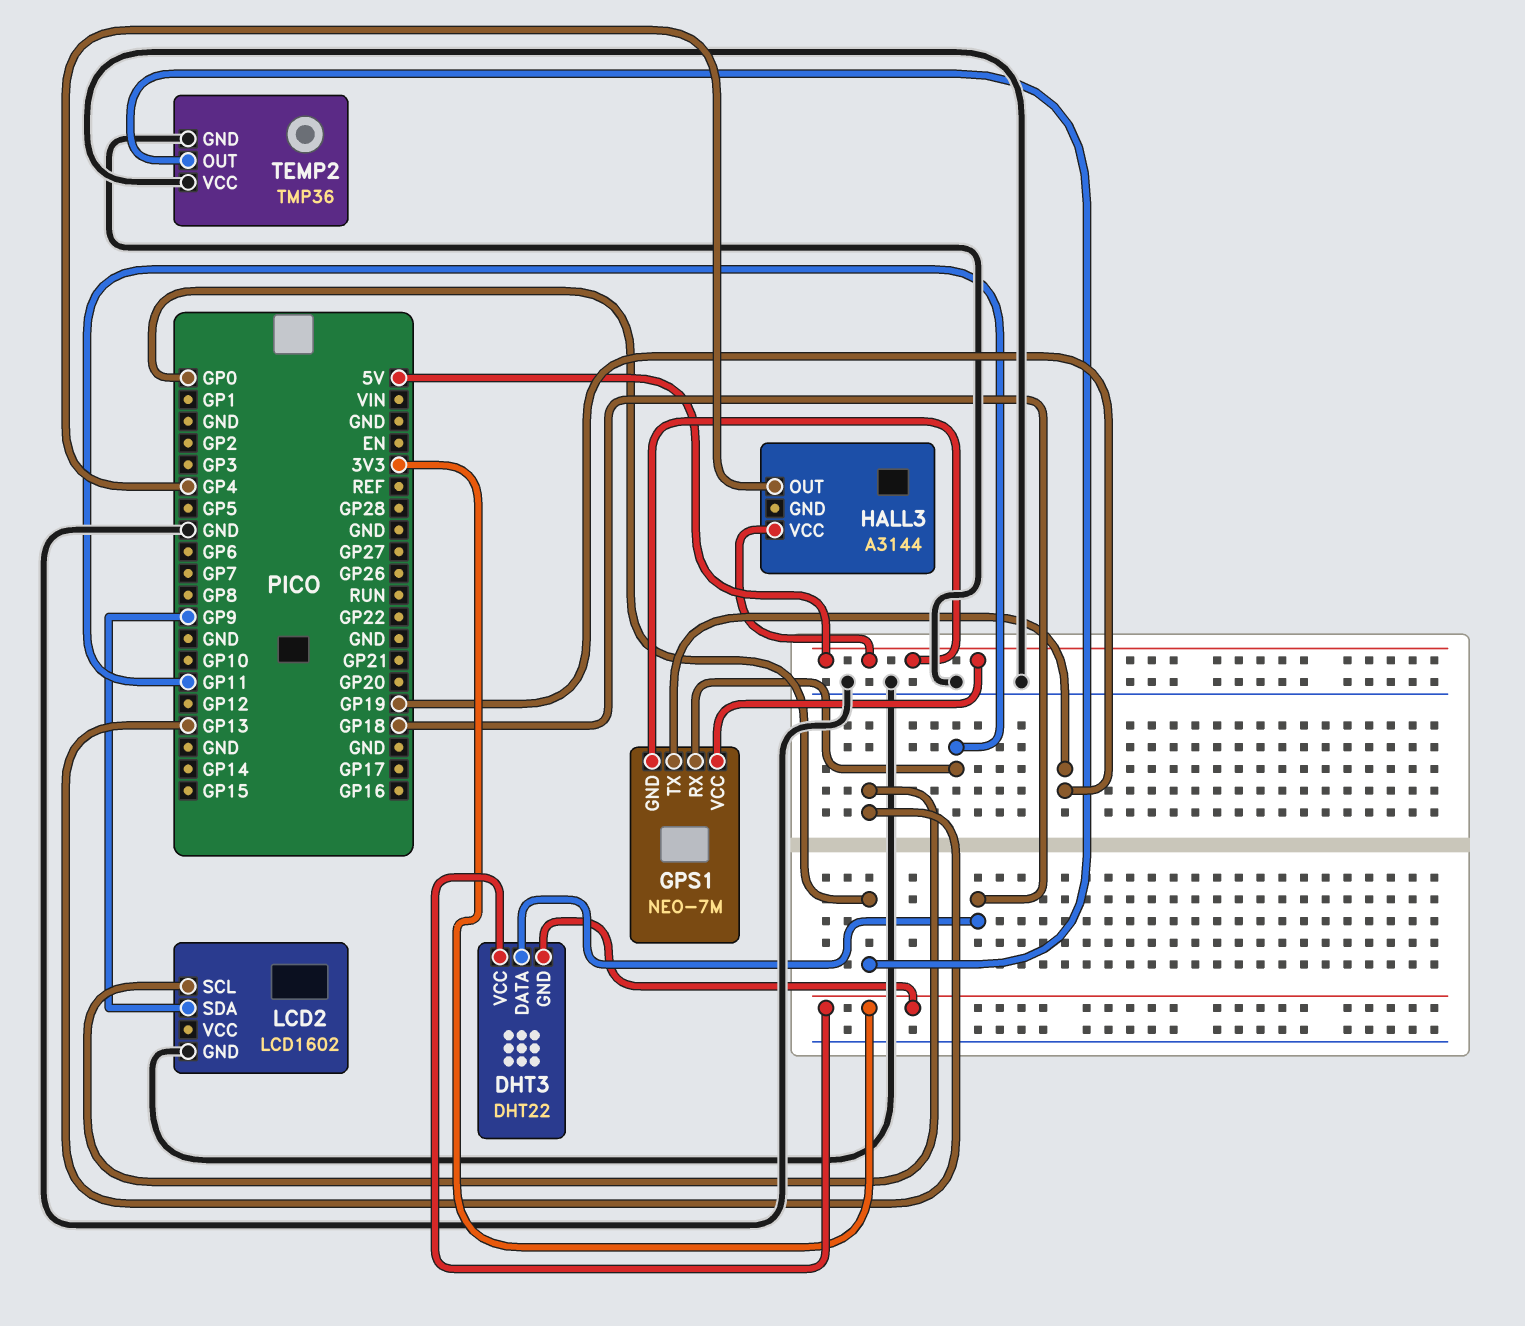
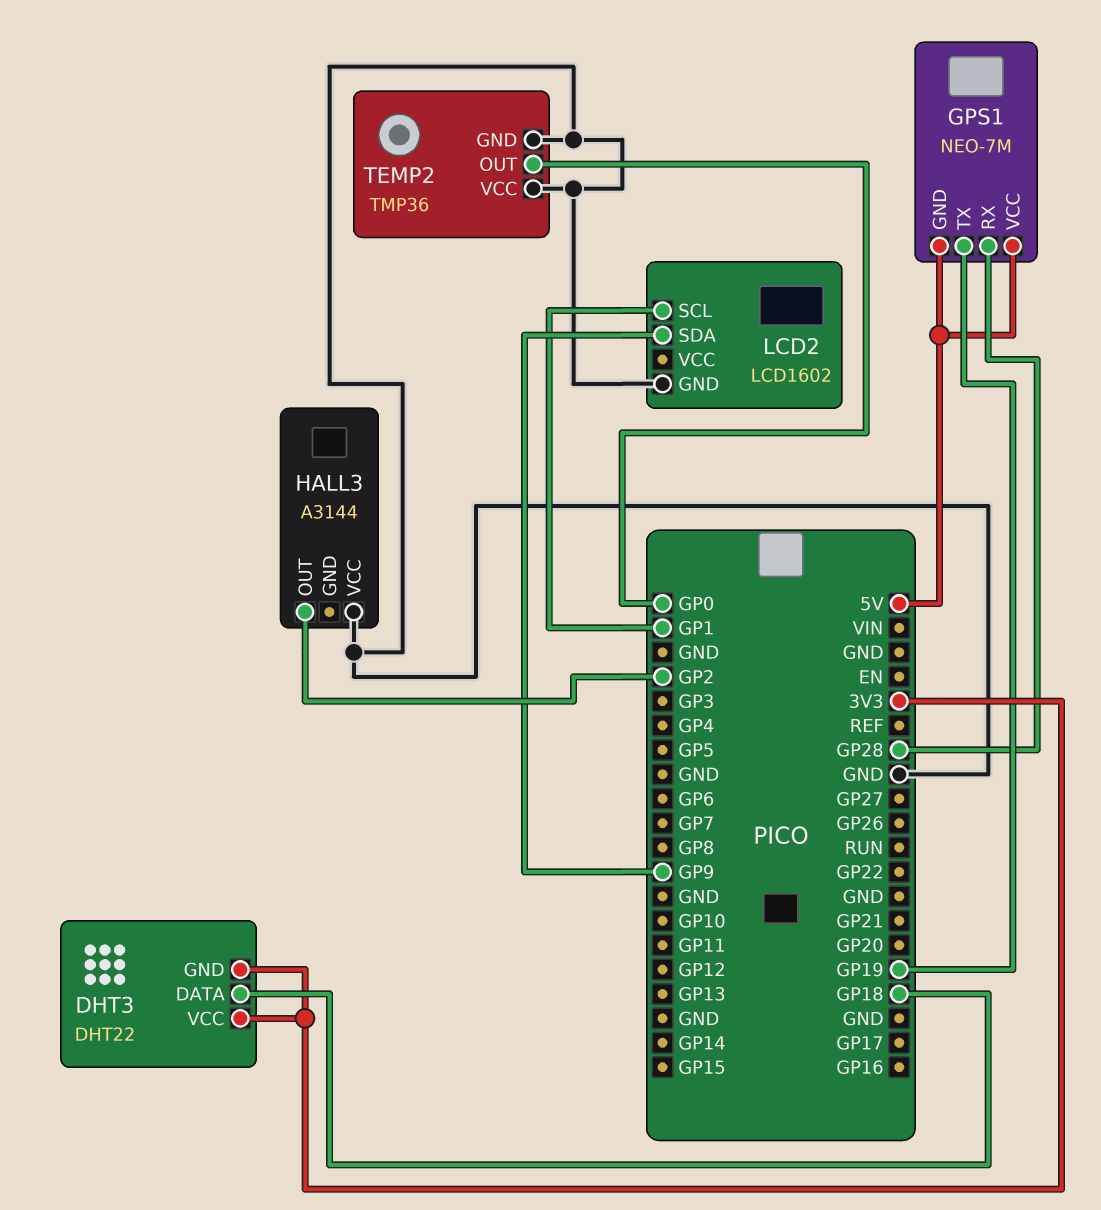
GPS1 pin RX: GP11 -> GP28
HALL3 pin OUT: GP4 -> GP2
HALL3 pin VCC: 5V -> GND
LCD2 pin SCL: GP13 -> GP1

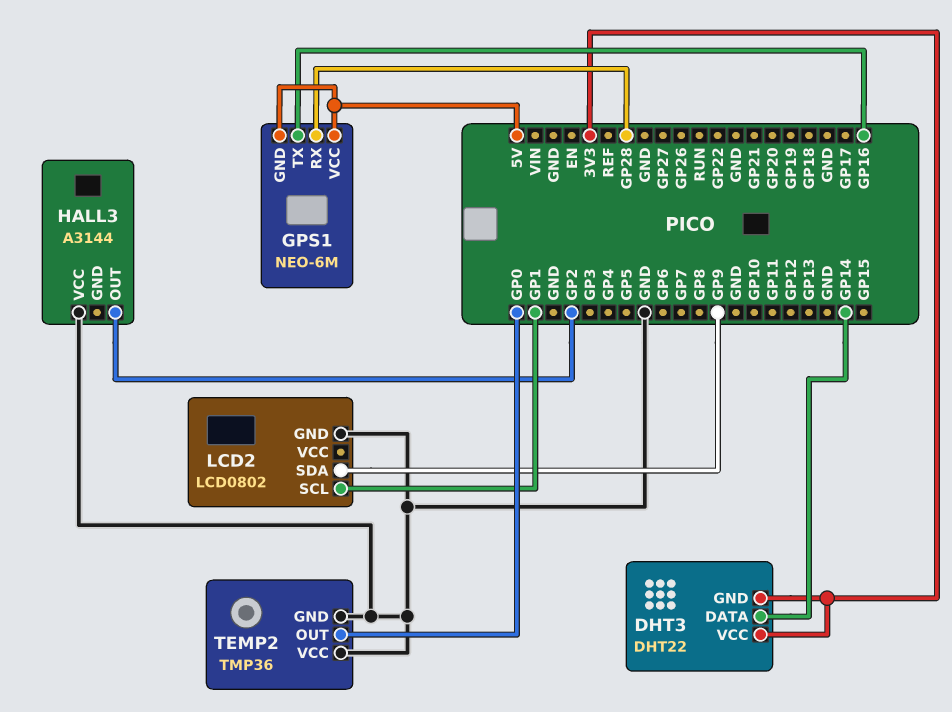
DHT3 pin DATA: GP18 -> GP14
GPS1: NEO-7M -> NEO-6M
GPS1 pin TX: GP19 -> GP16
LCD2: LCD1602 -> LCD0802

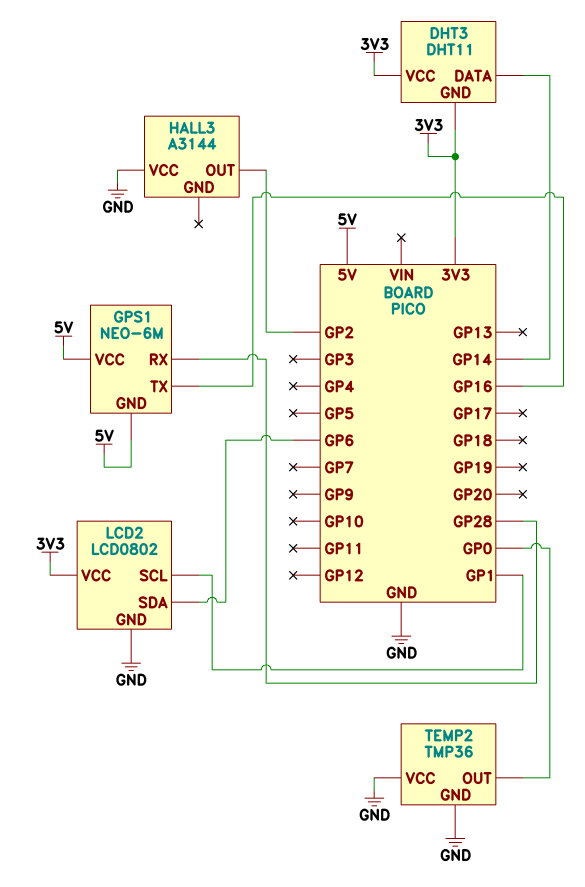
DHT3: DHT22 -> DHT11
LCD2 pin SDA: GP9 -> GP6
LCD2 pin VCC: none -> 3V3

